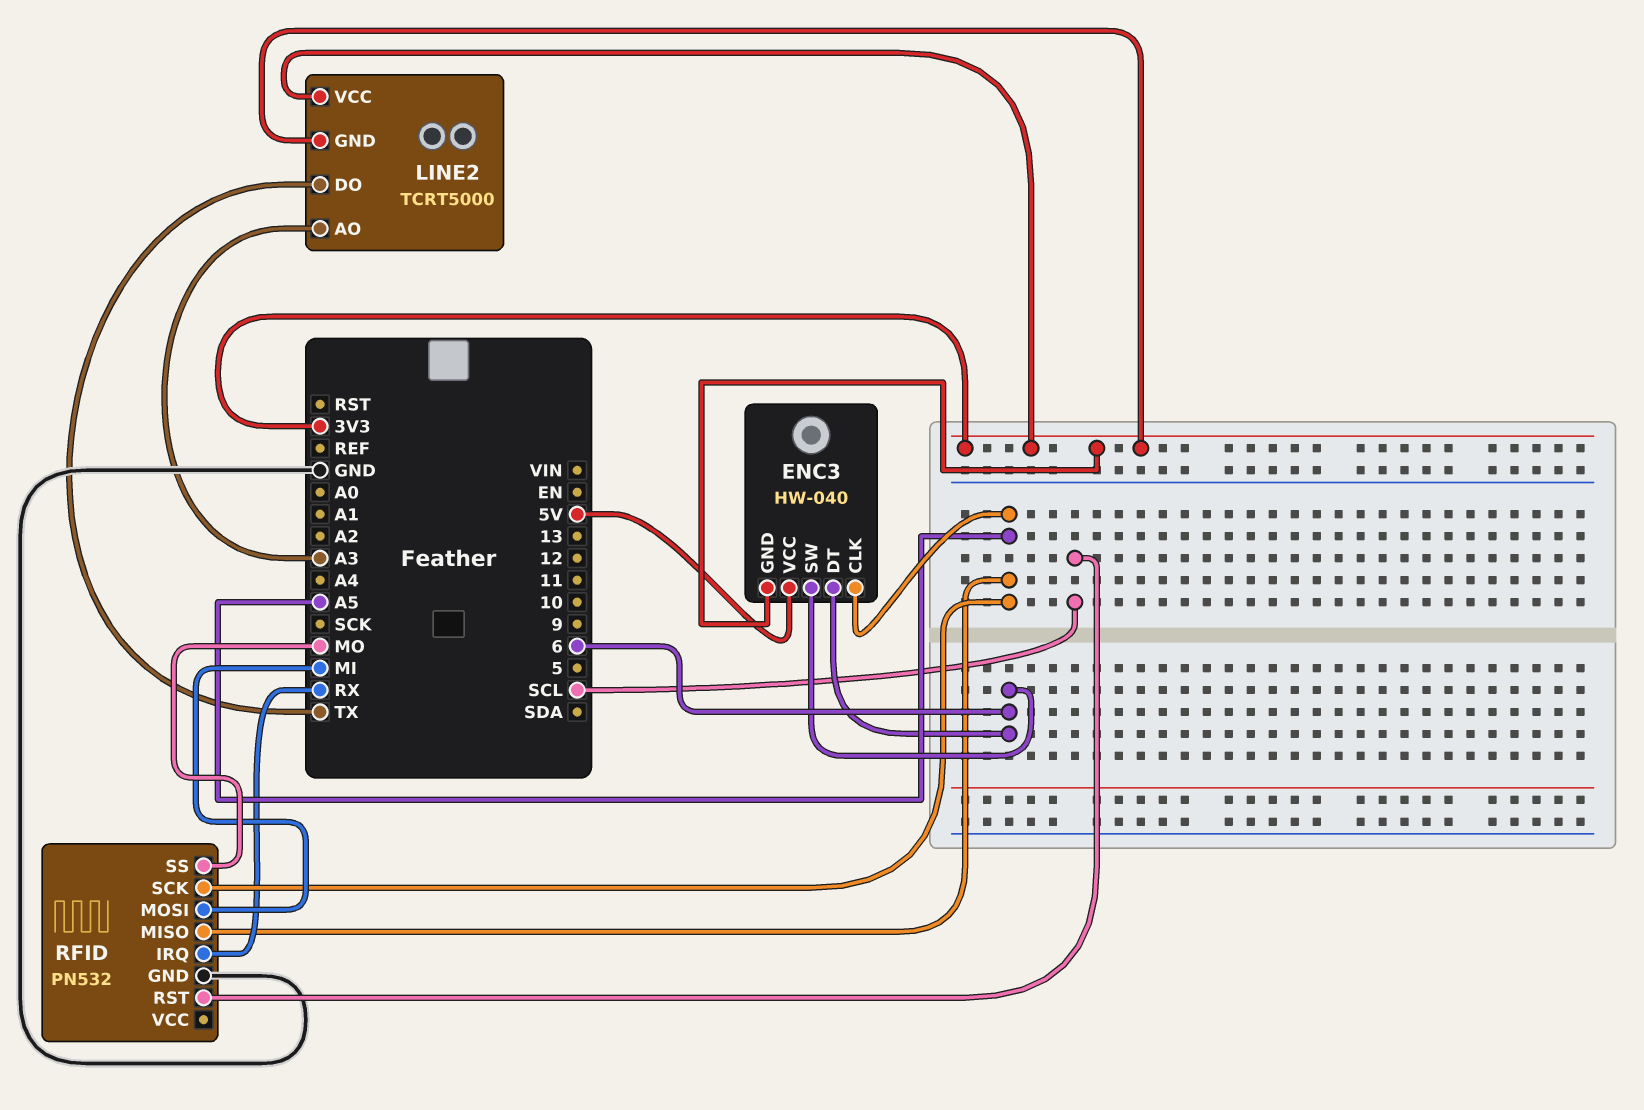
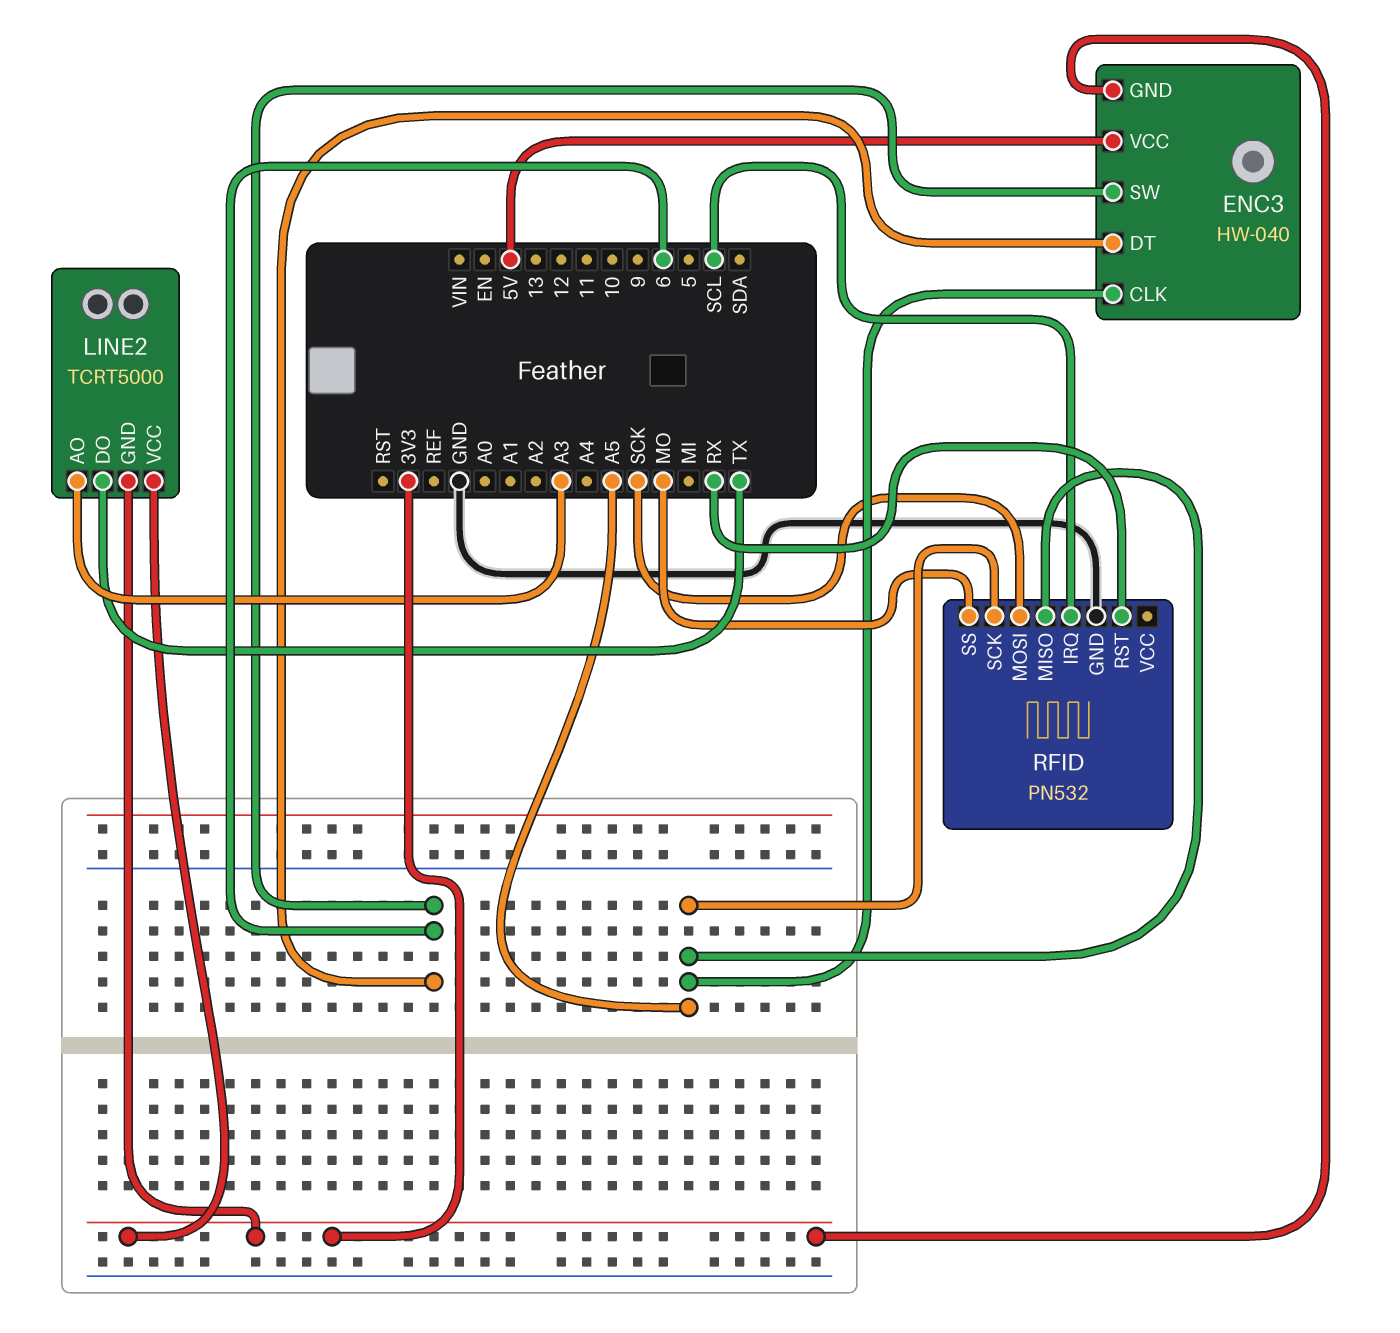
RFID pin IRQ: RX -> SCL
RFID pin MOSI: MI -> SCK
RFID pin RST: SCL -> RX

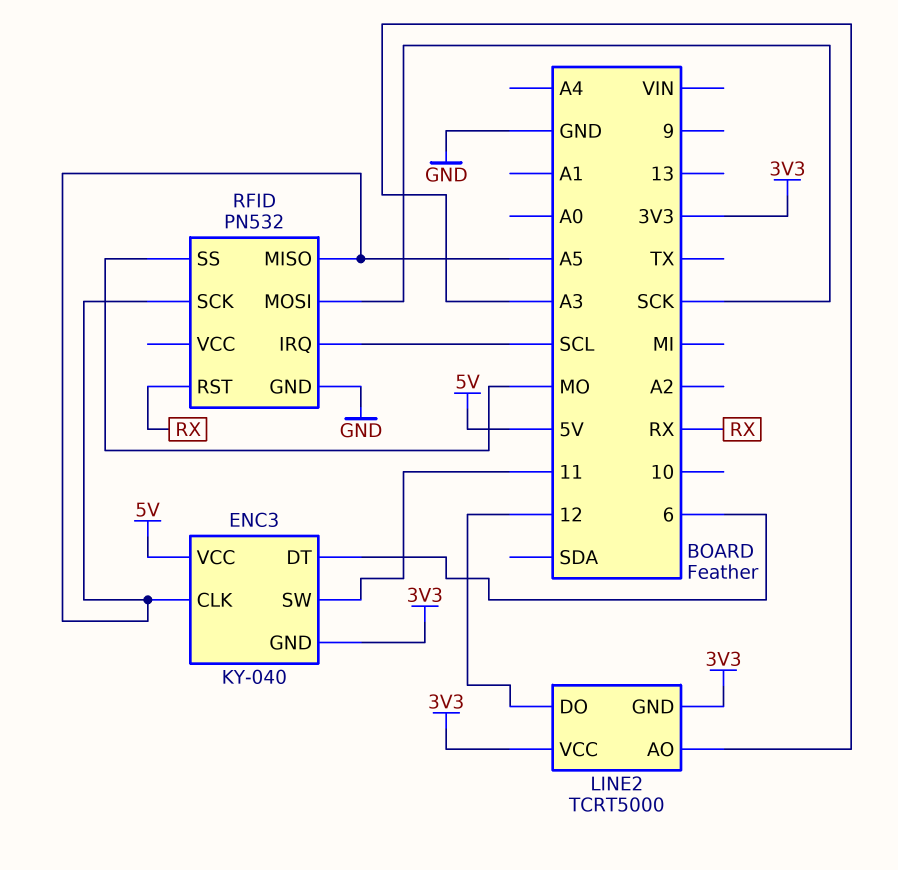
ENC3: HW-040 -> KY-040
ENC3 pin SW: 6 -> 11
LINE2 pin DO: TX -> 12

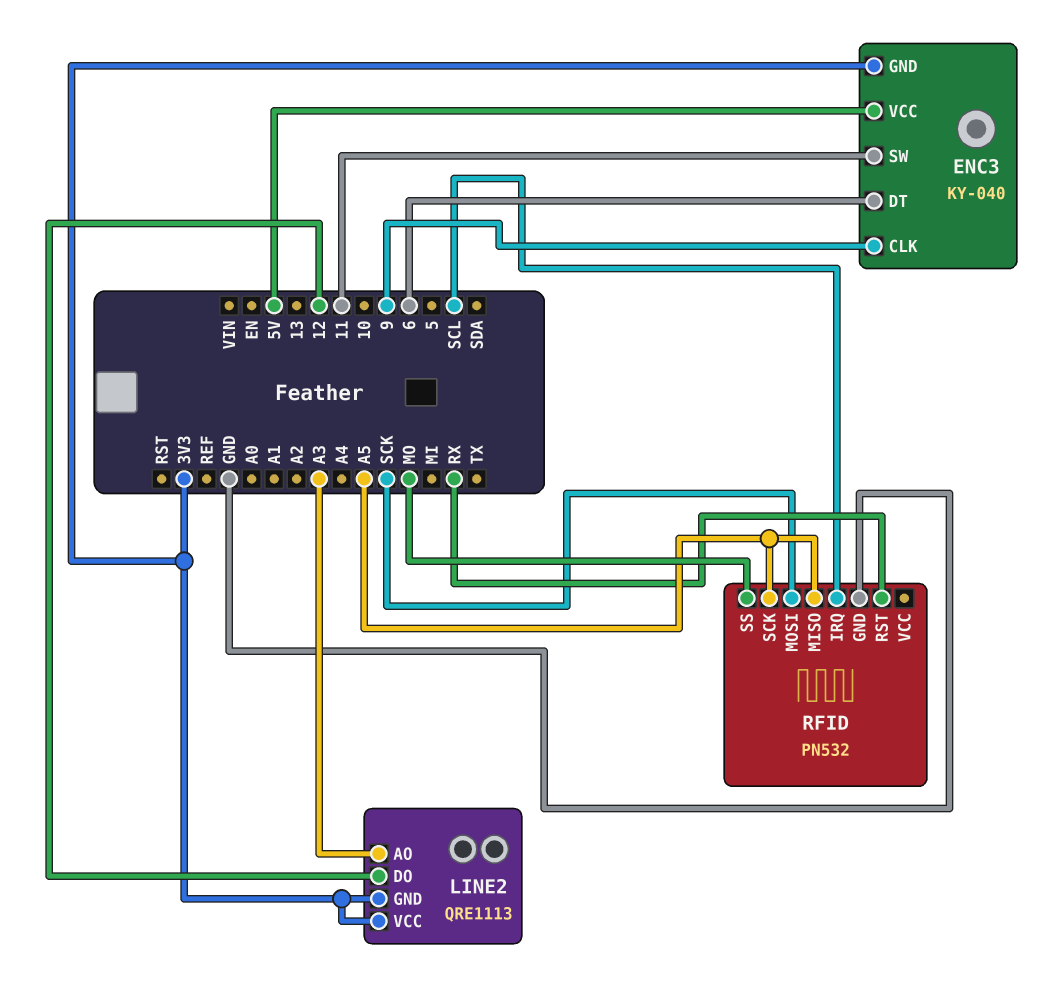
ENC3 pin CLK: A5 -> 9
LINE2: TCRT5000 -> QRE1113

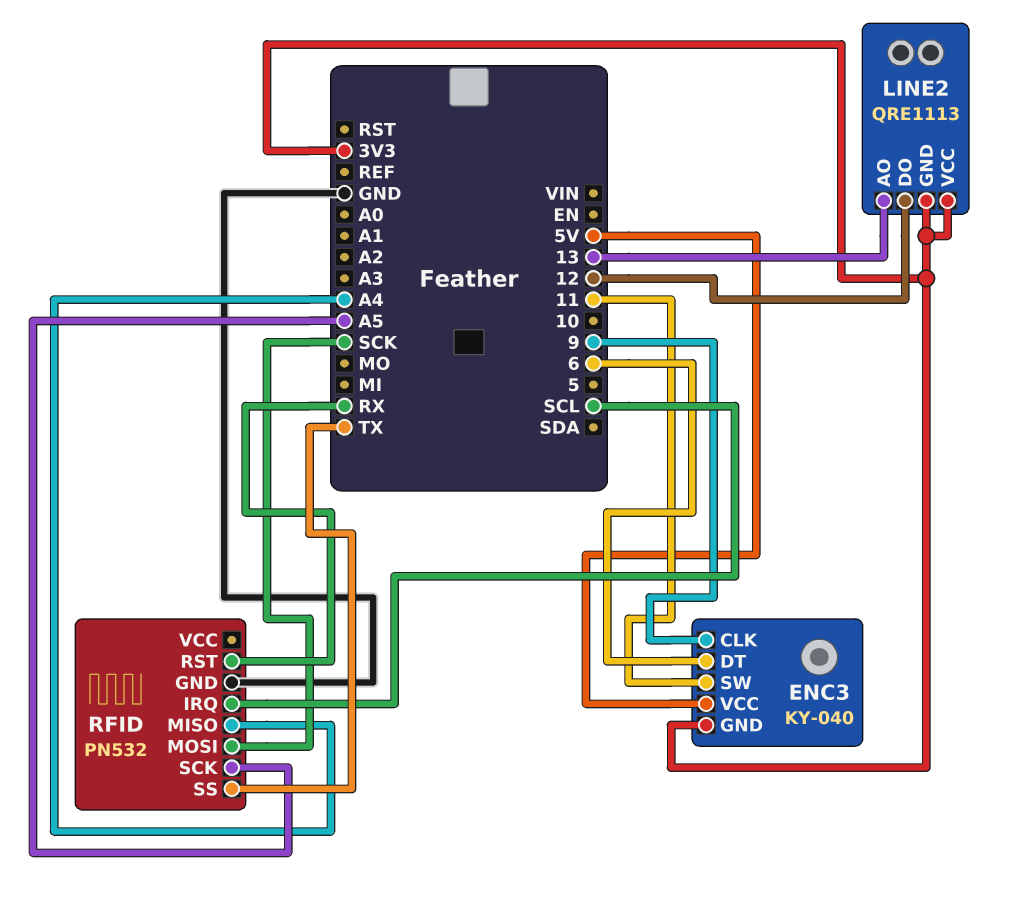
LINE2 pin AO: A3 -> 13
RFID pin MISO: A5 -> A4
RFID pin SS: MO -> TX

